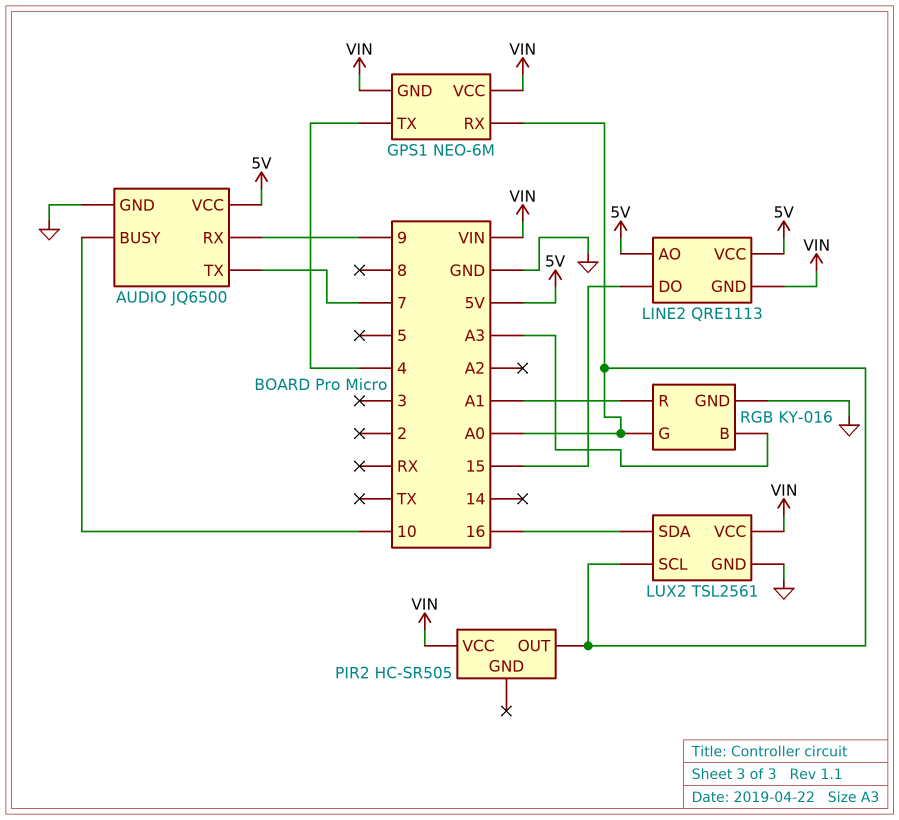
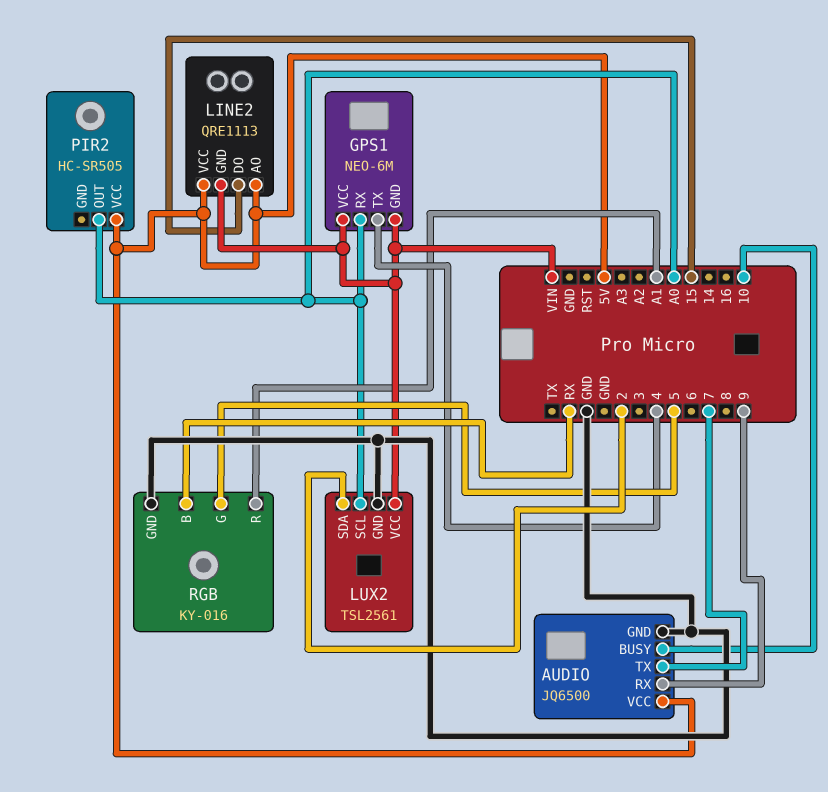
LUX2 pin SDA: 16 -> 2
PIR2 pin VCC: VIN -> 5V
RGB pin B: A3 -> RX
RGB pin G: A0 -> 5

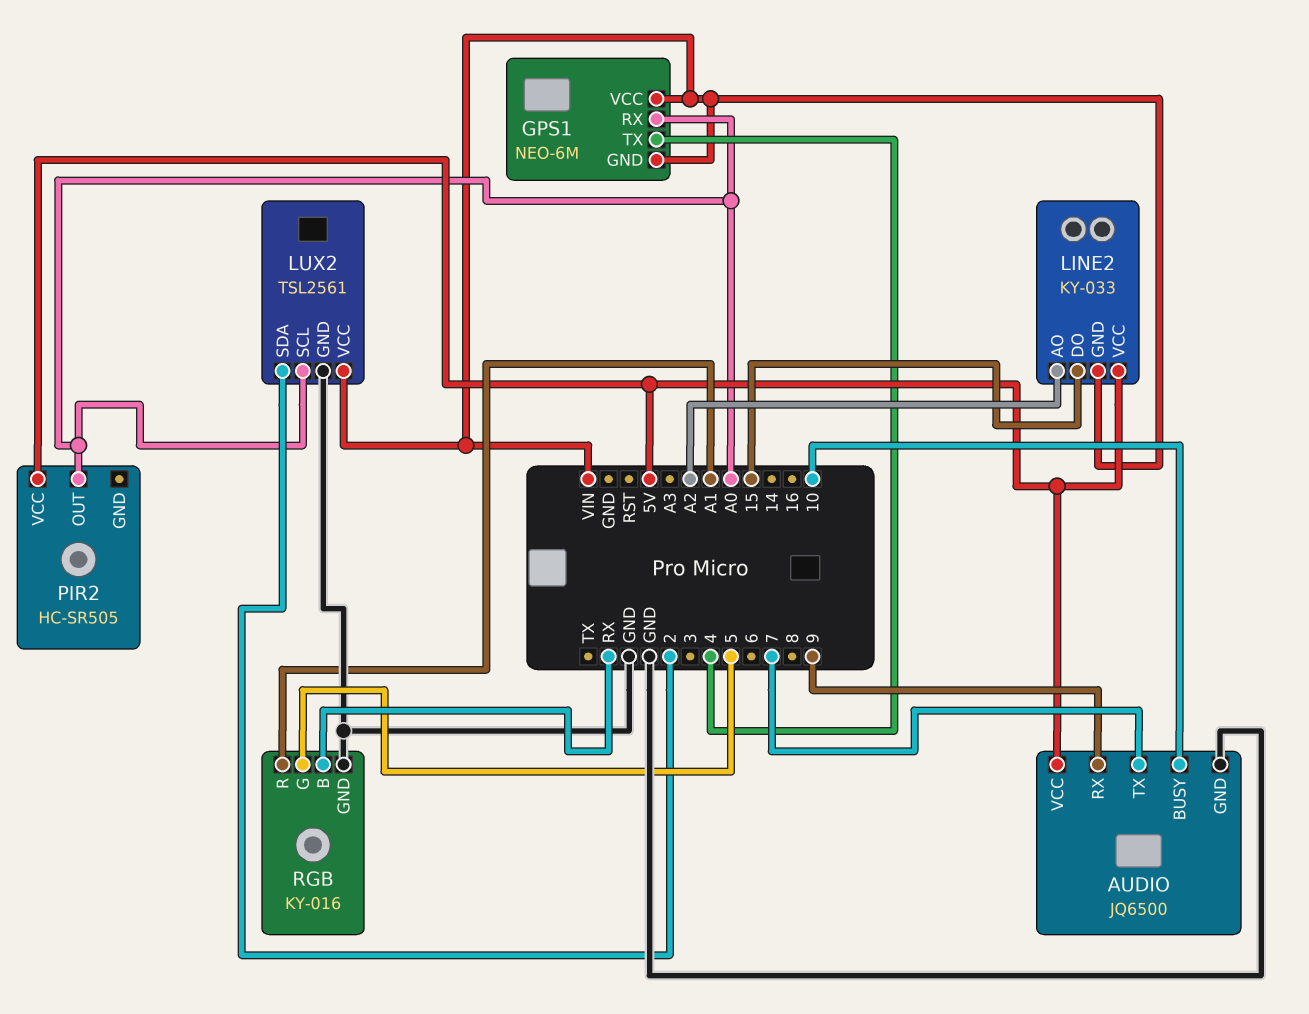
LINE2: QRE1113 -> KY-033
LINE2 pin AO: 5V -> A2

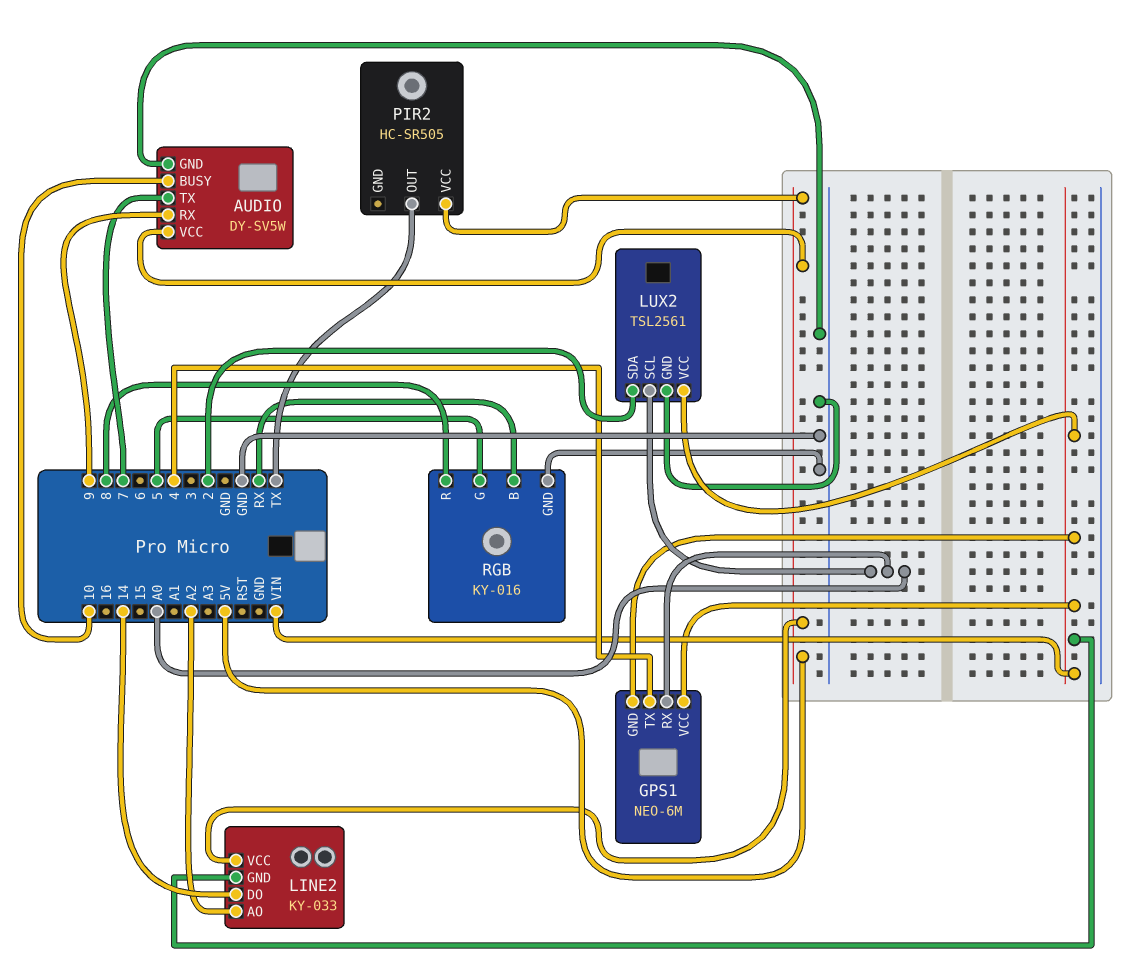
AUDIO: JQ6500 -> DY-SV5W
LINE2 pin DO: 15 -> 14
PIR2 pin OUT: A0 -> TX
RGB pin R: A1 -> 8

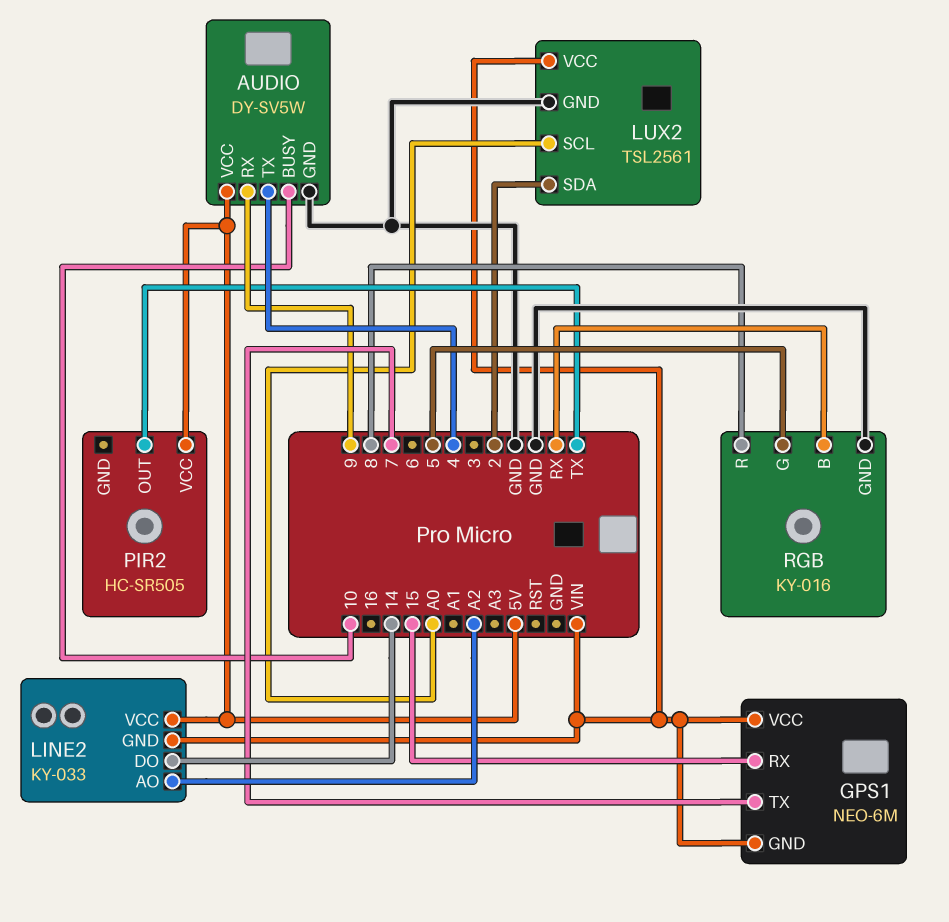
AUDIO pin TX: 7 -> 4
GPS1 pin RX: A0 -> 15
GPS1 pin TX: 4 -> 7

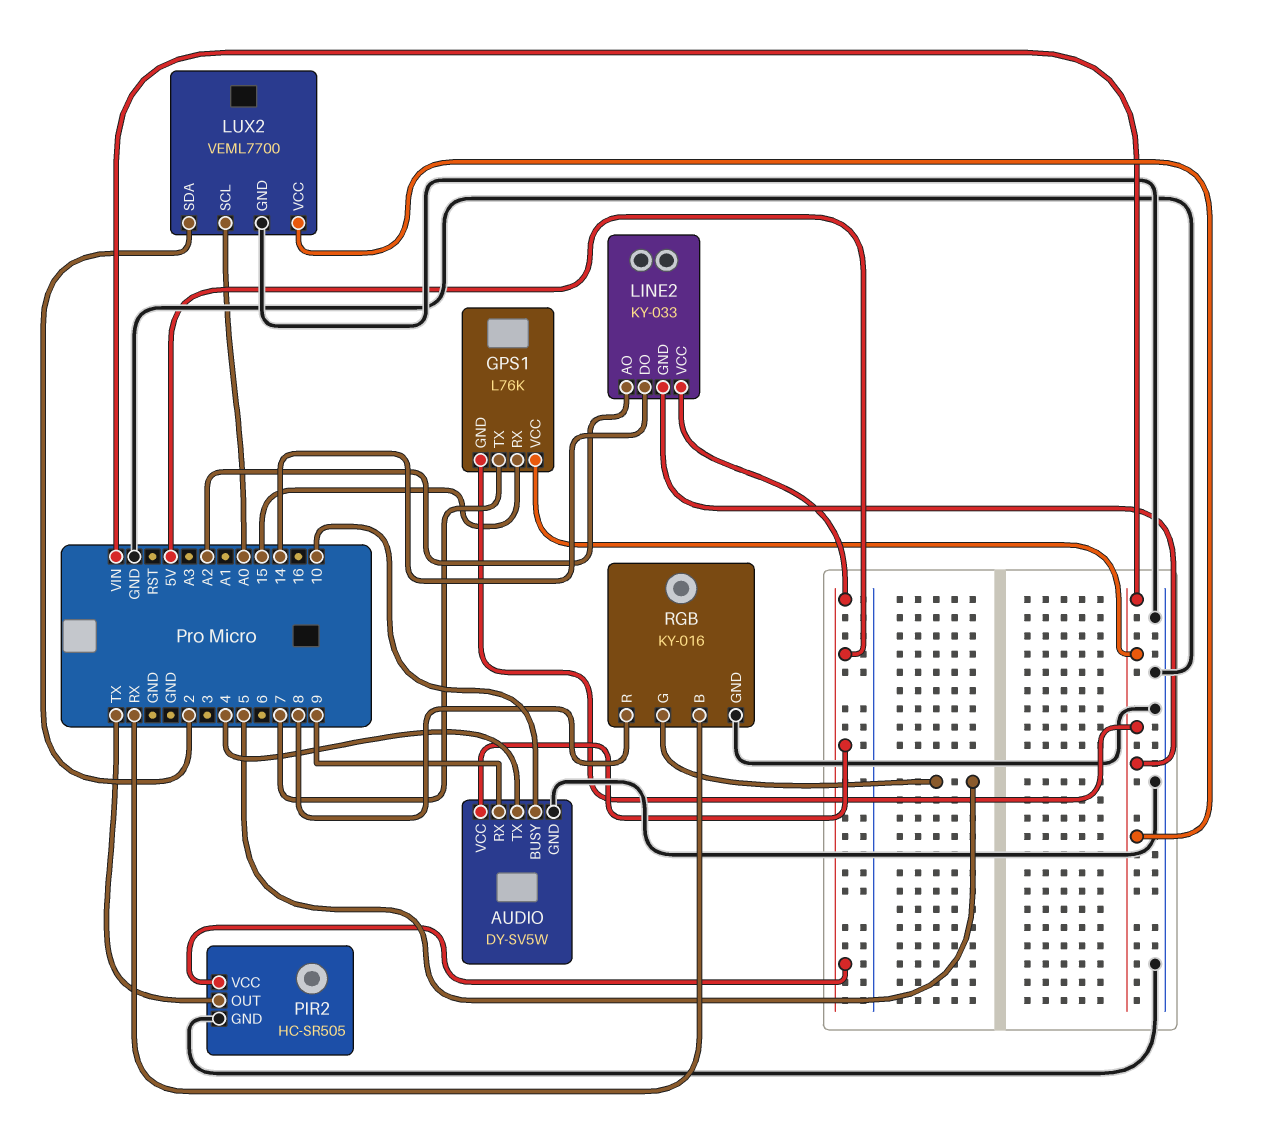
GPS1: NEO-6M -> L76K
LUX2: TSL2561 -> VEML7700
PIR2 pin GND: none -> GND

